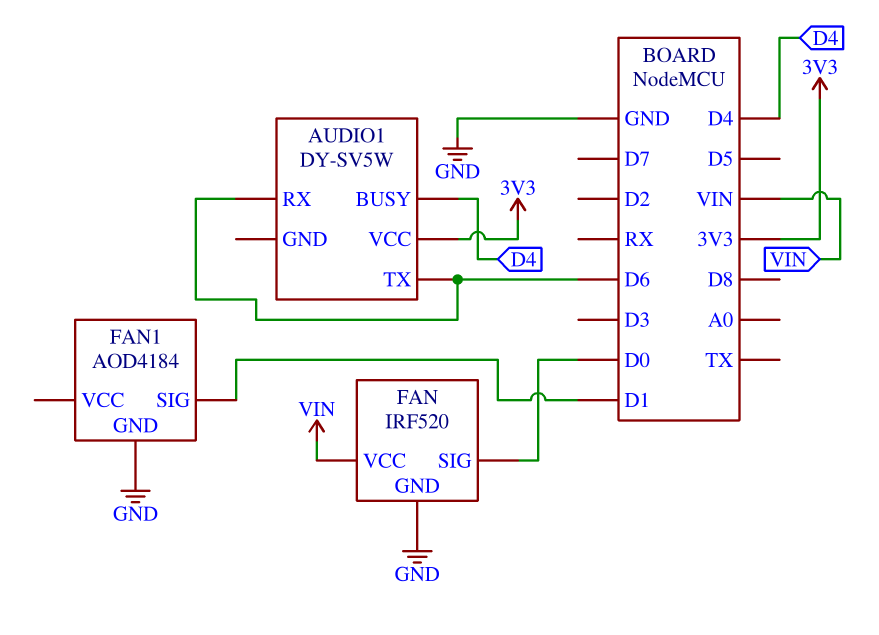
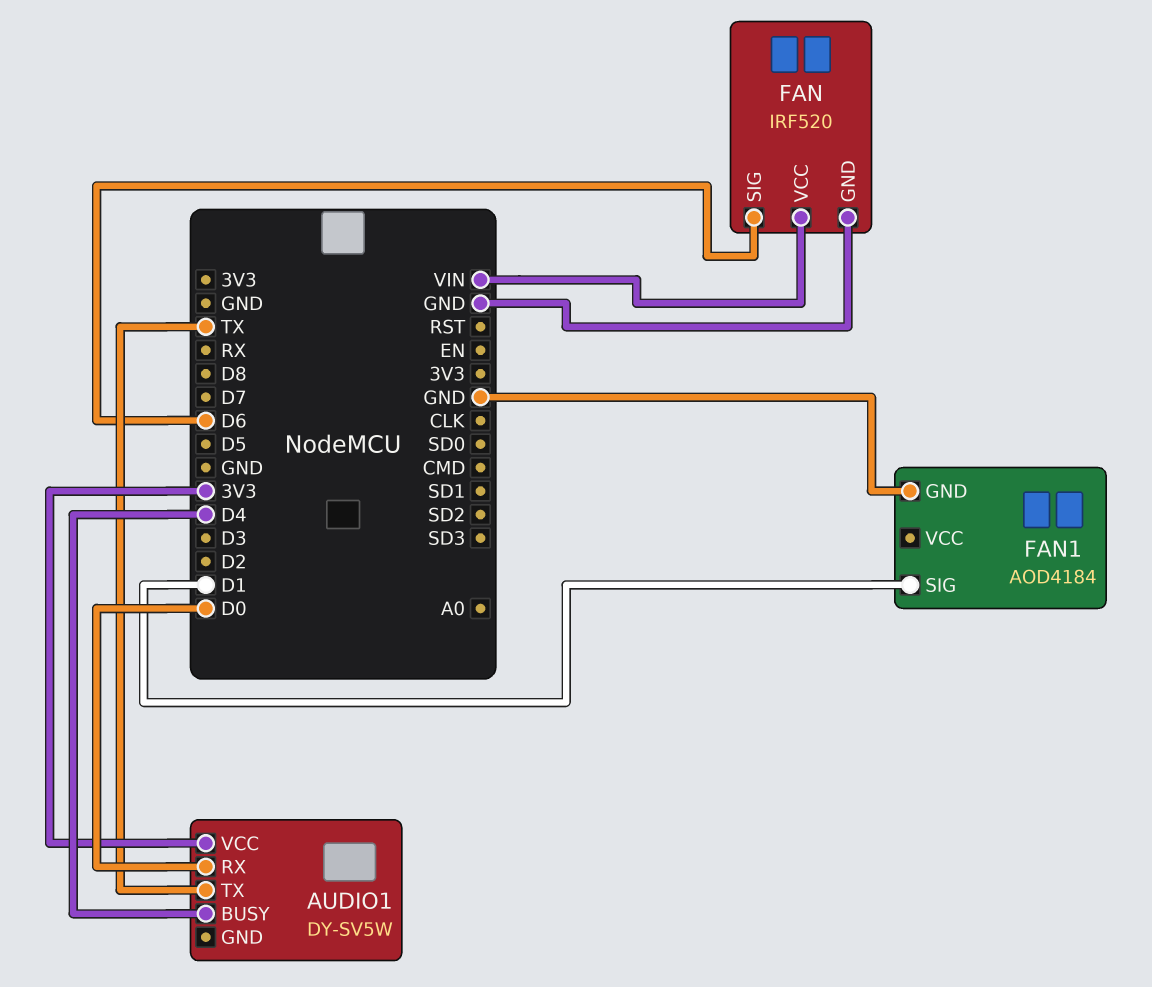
AUDIO1 pin RX: D6 -> D0
AUDIO1 pin TX: D6 -> TX
FAN pin SIG: D0 -> D6

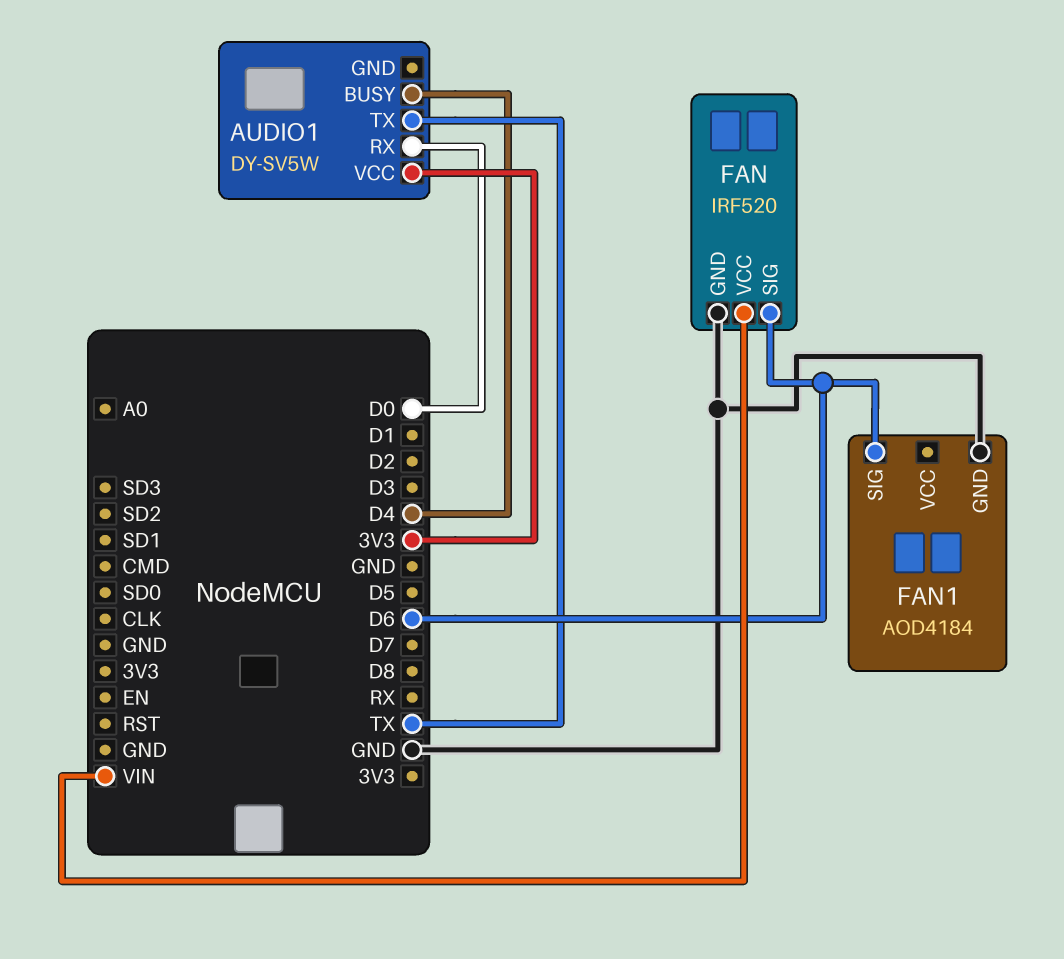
FAN1 pin SIG: D1 -> D6

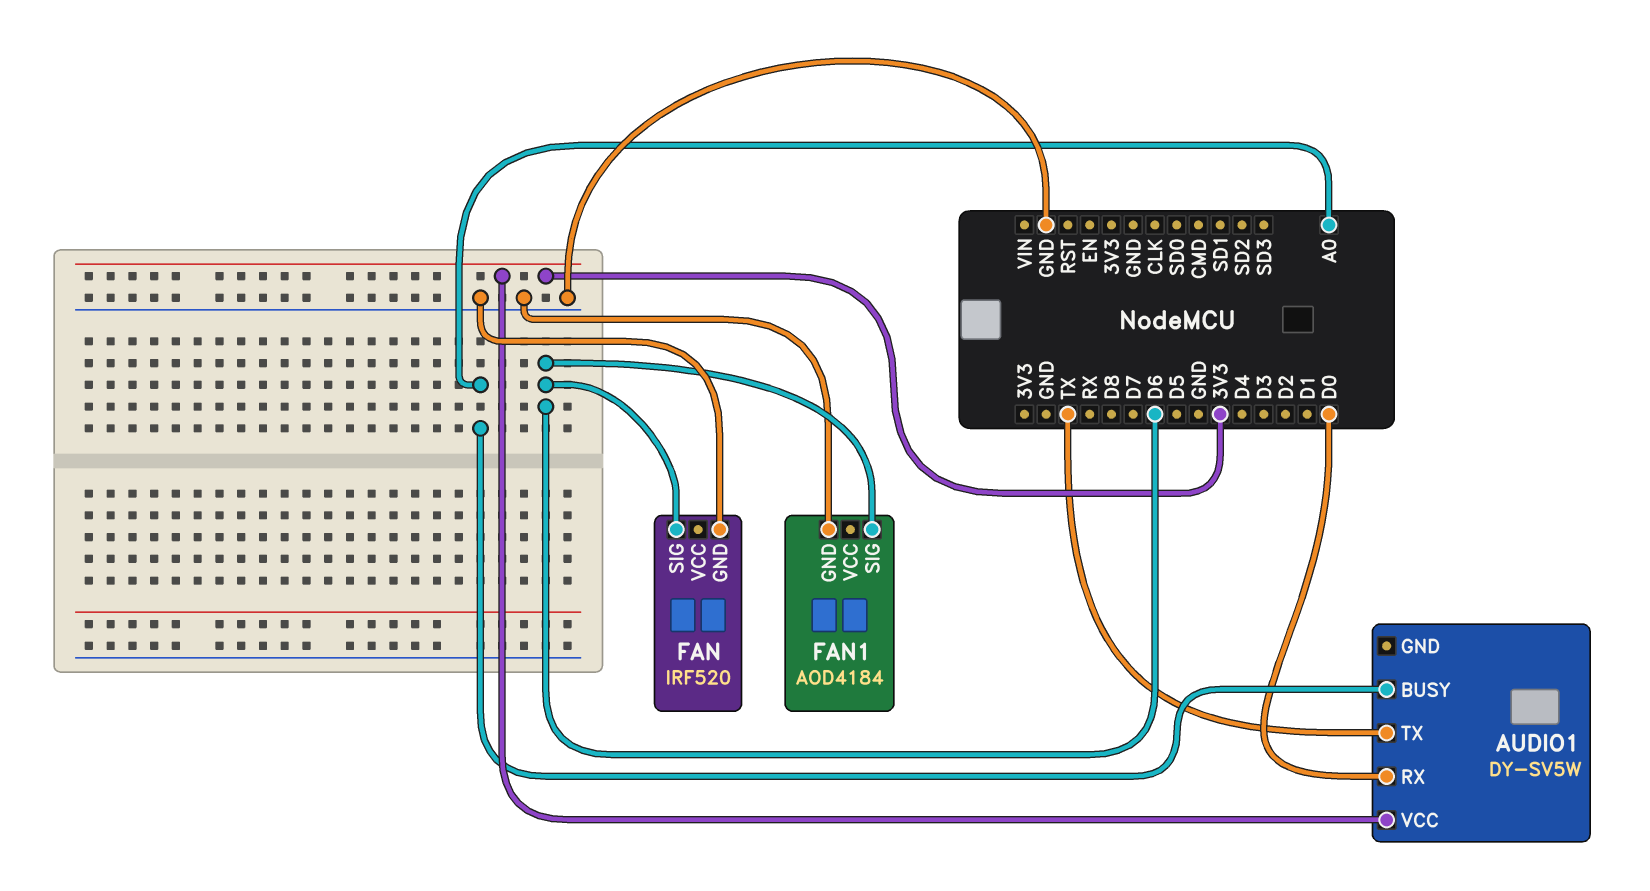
AUDIO1 pin BUSY: D4 -> A0
FAN pin VCC: VIN -> none

